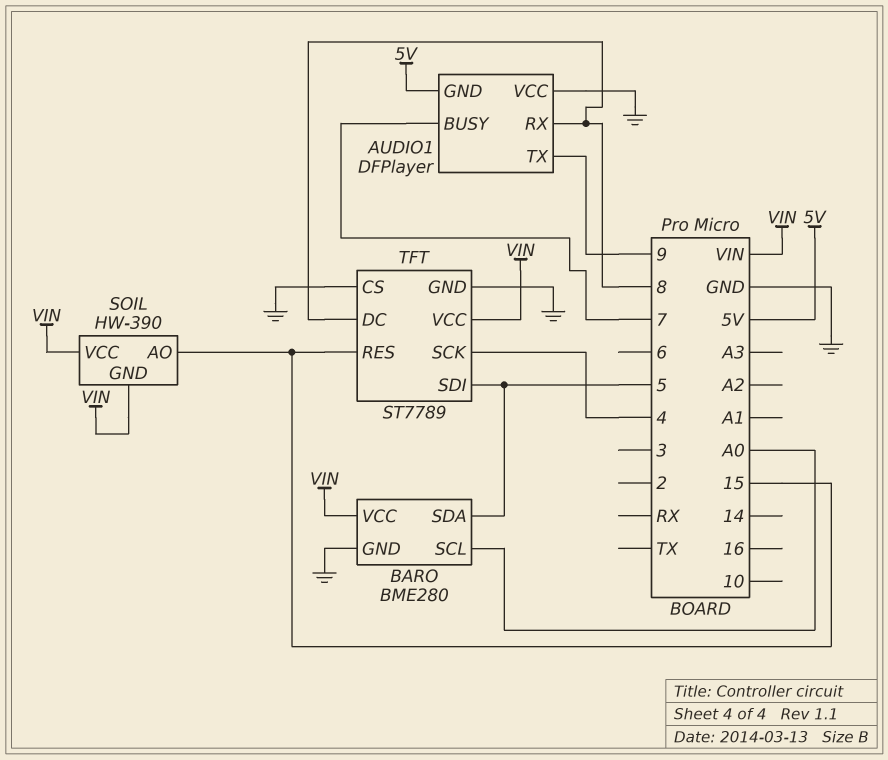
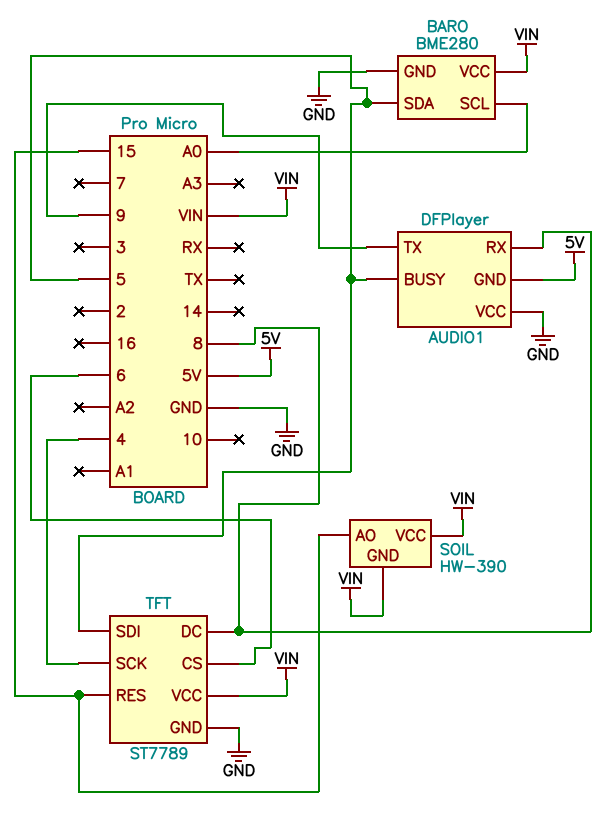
AUDIO1 pin BUSY: 7 -> 5
TFT pin CS: GND -> 6

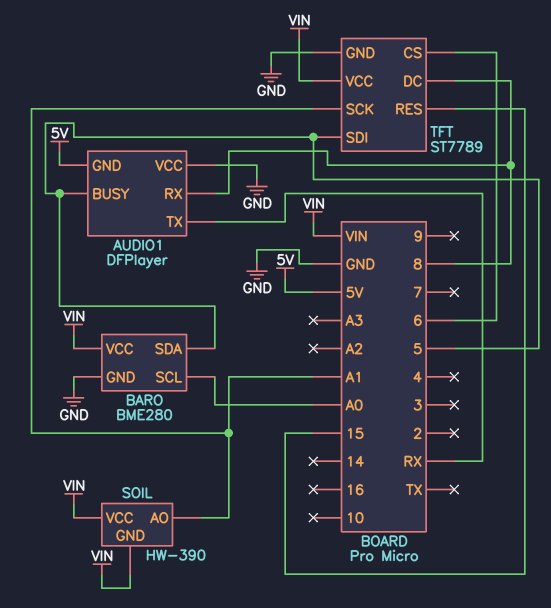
AUDIO1 pin TX: 9 -> RX
SOIL pin AO: 15 -> A1
TFT pin SCK: 4 -> A1

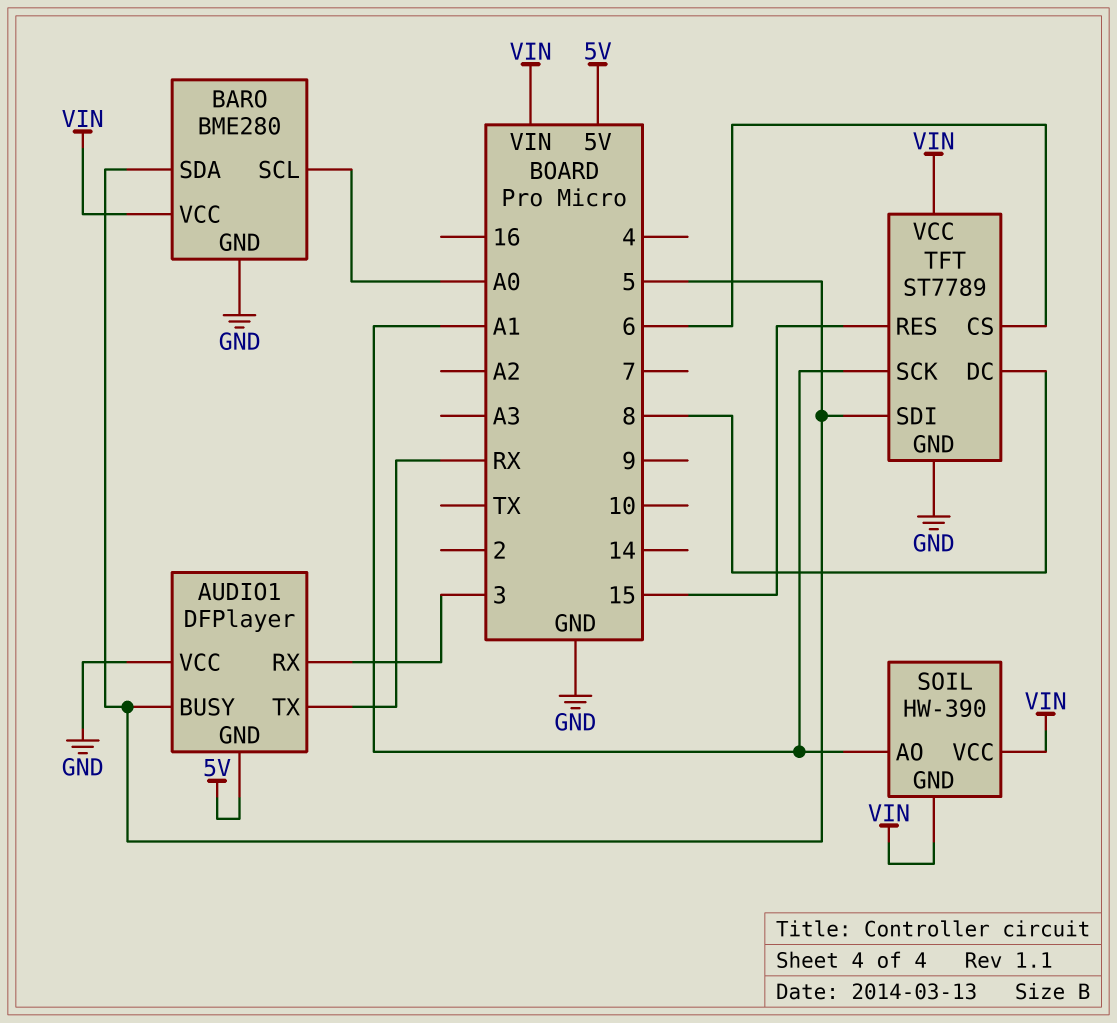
AUDIO1 pin RX: 8 -> 3

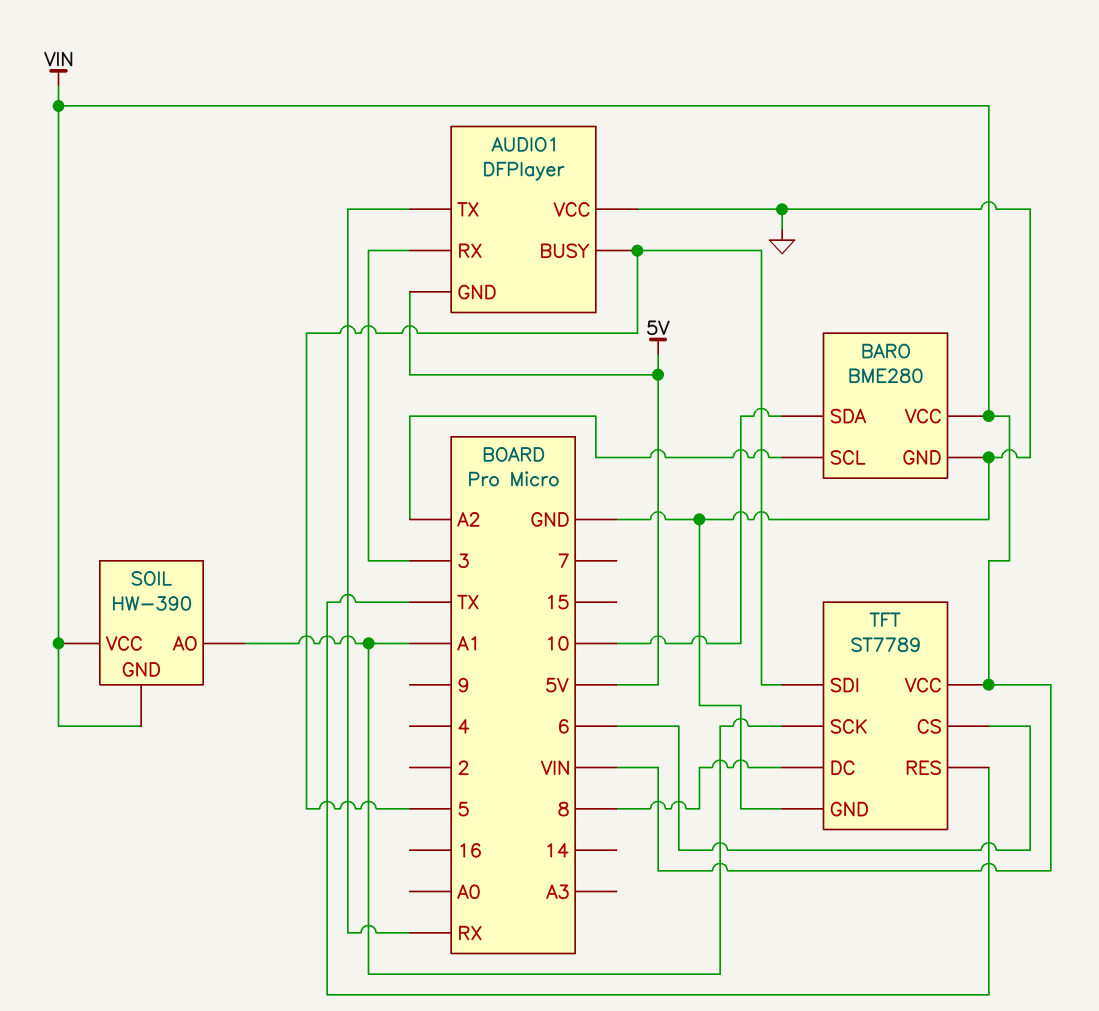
BARO pin SCL: A0 -> A2
BARO pin SDA: 5 -> 10
TFT pin RES: 15 -> TX

